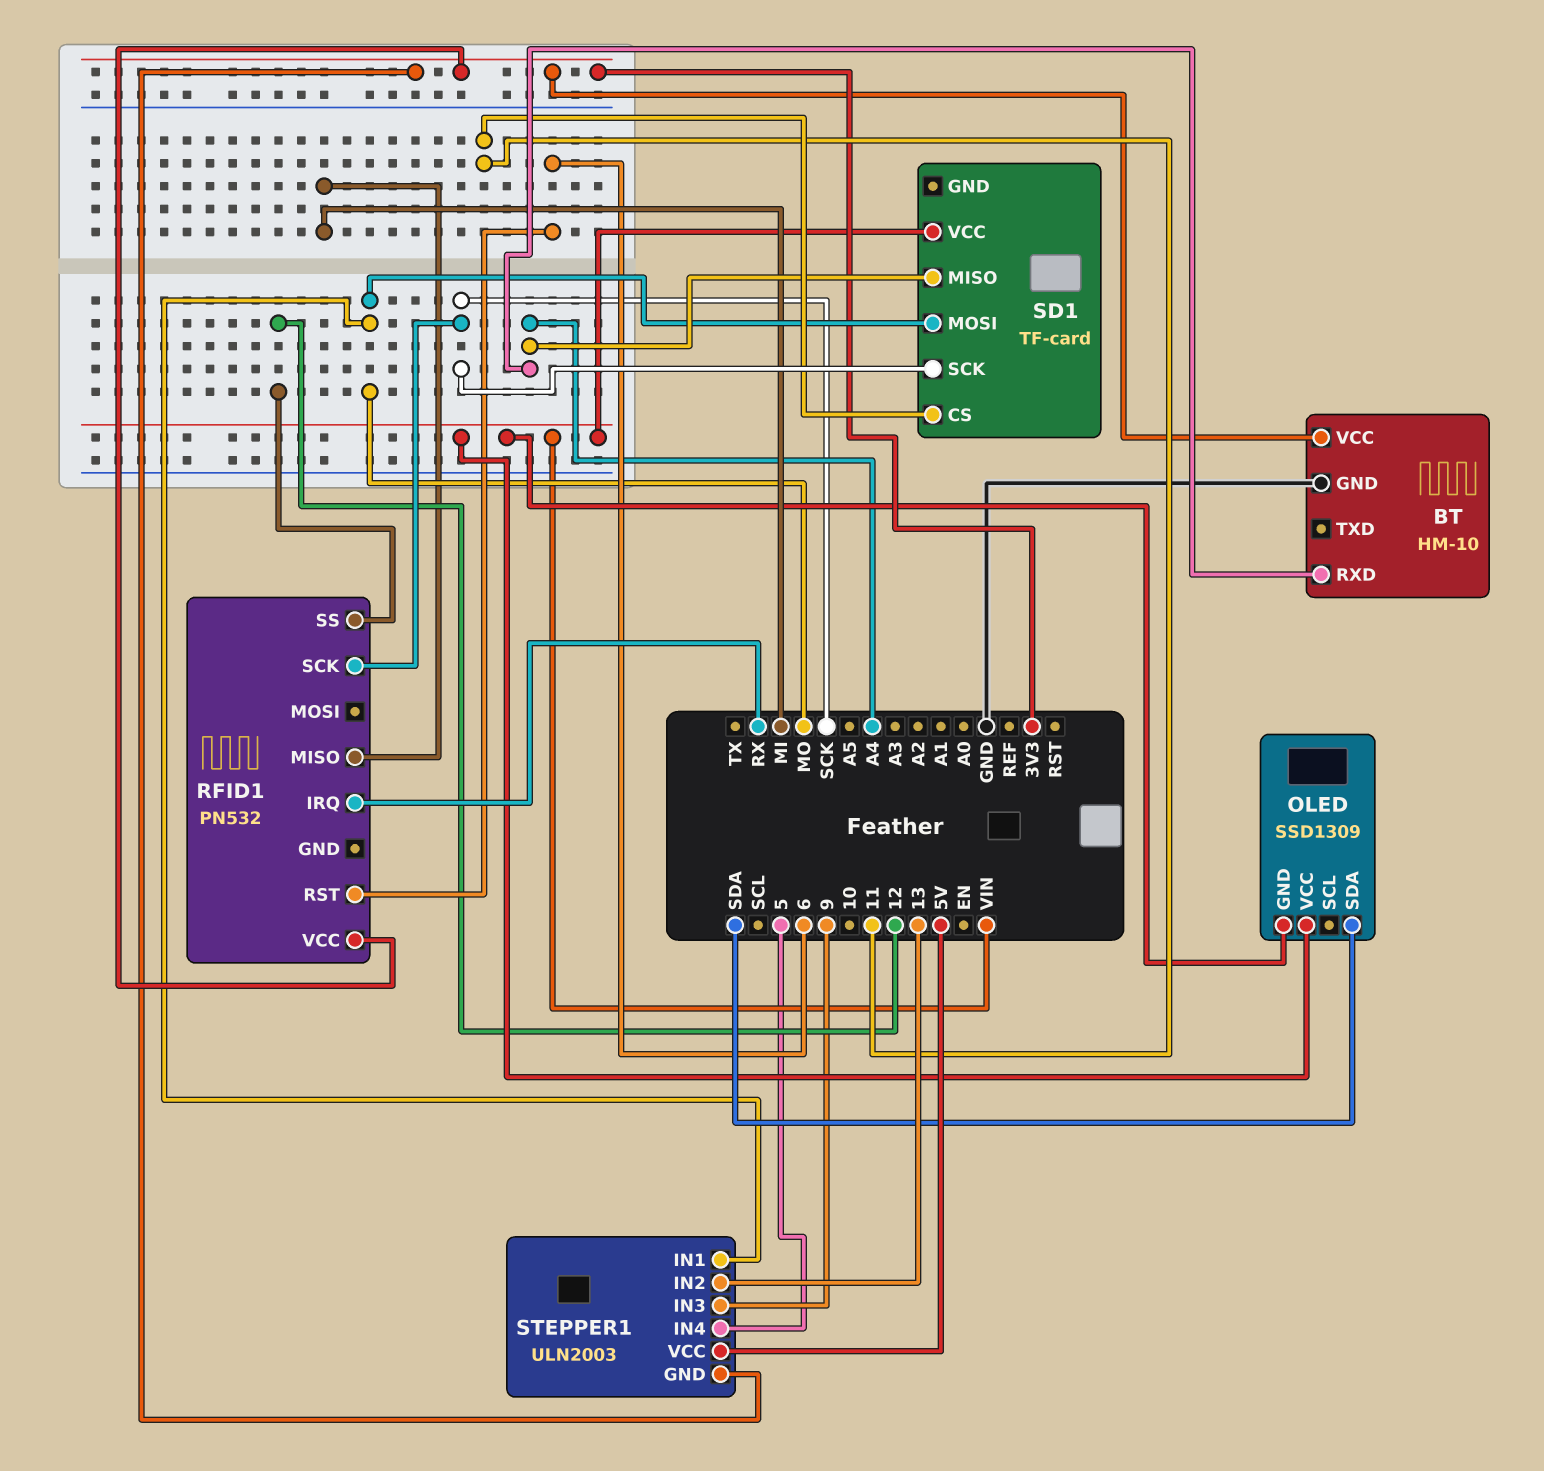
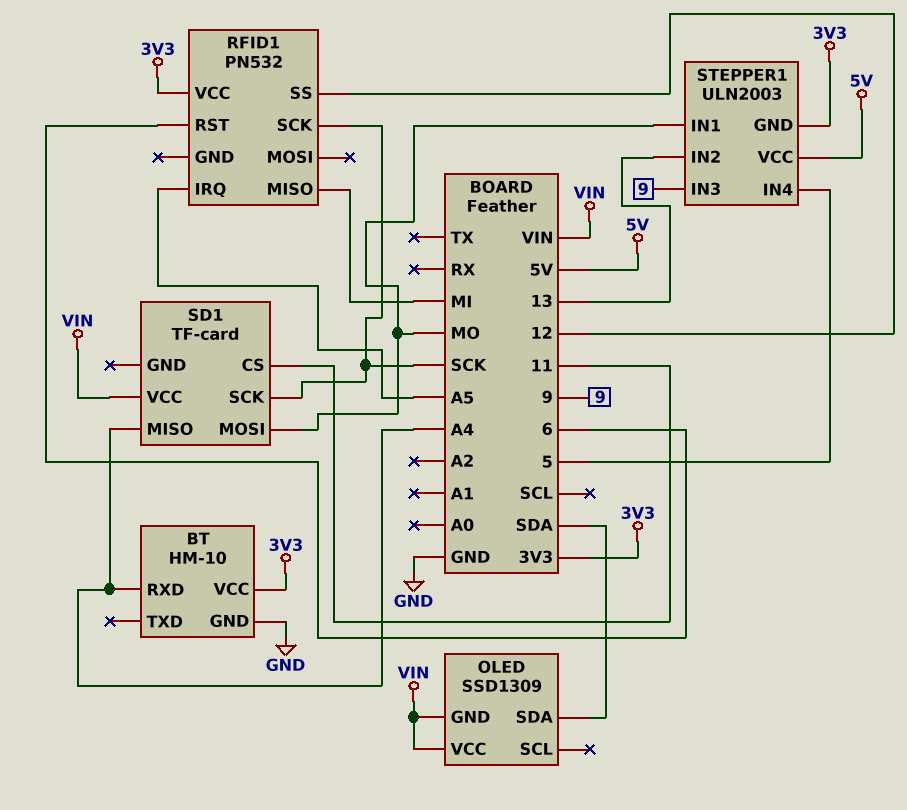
RFID1 pin IRQ: RX -> A5

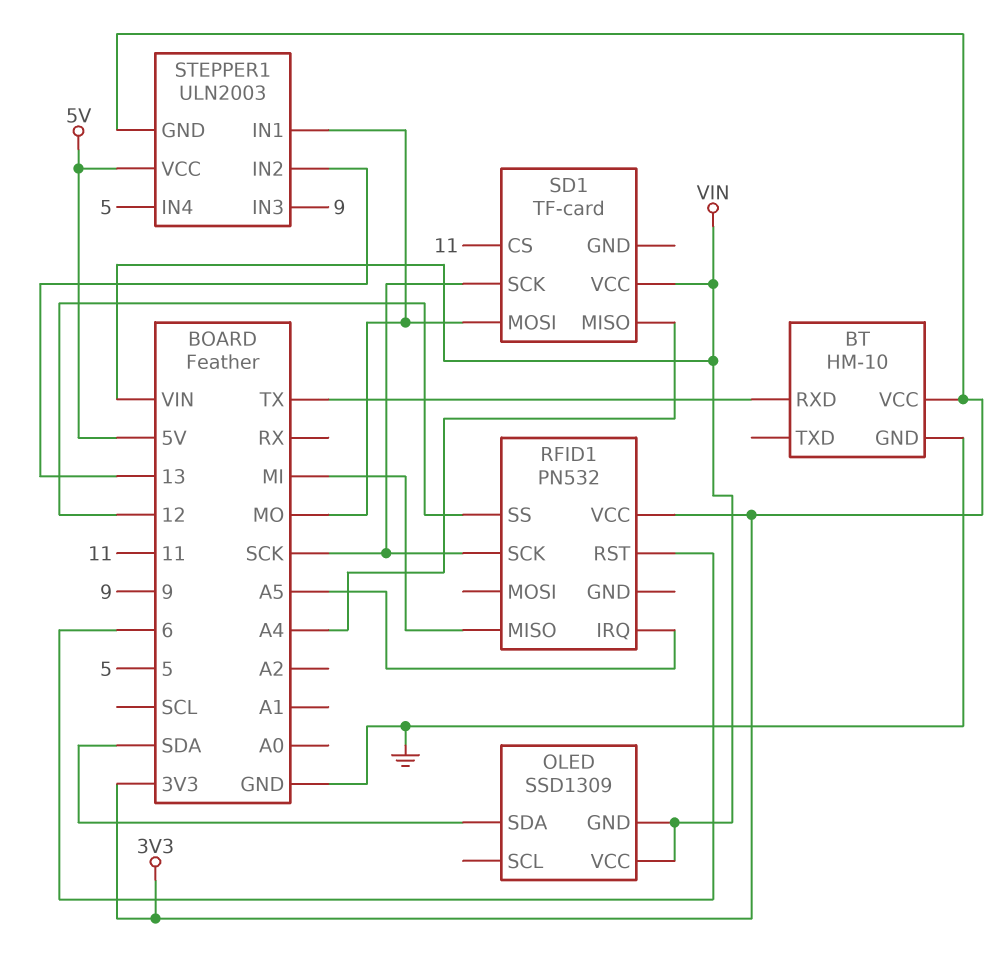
BT pin RXD: A4 -> TX

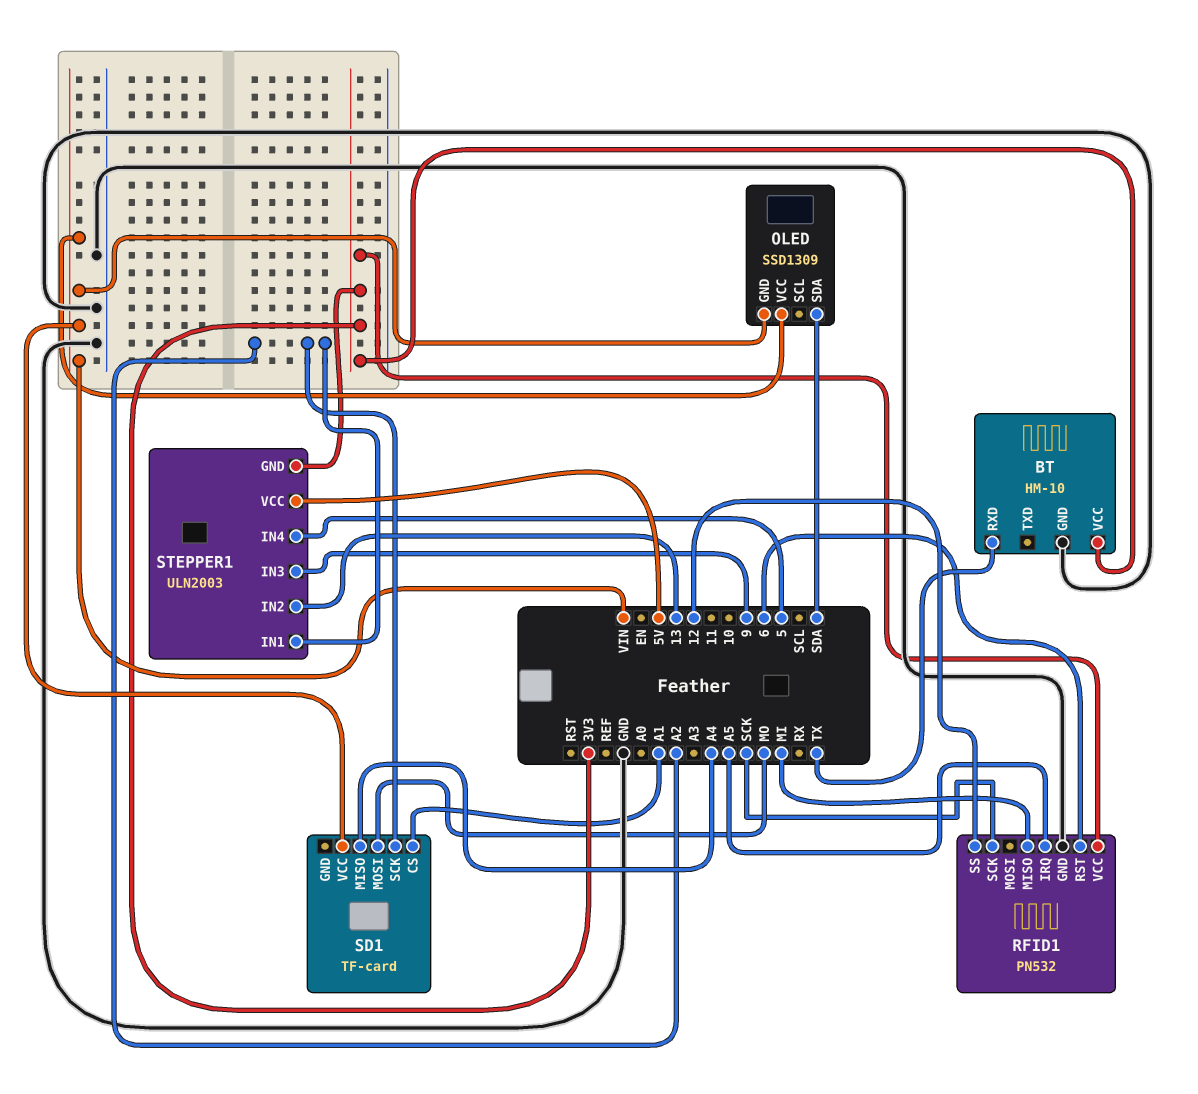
RFID1 pin GND: none -> GND
SD1 pin CS: 11 -> A1
SD1 pin SCK: SCK -> A2
STEPPER1 pin IN1: MO -> A2

